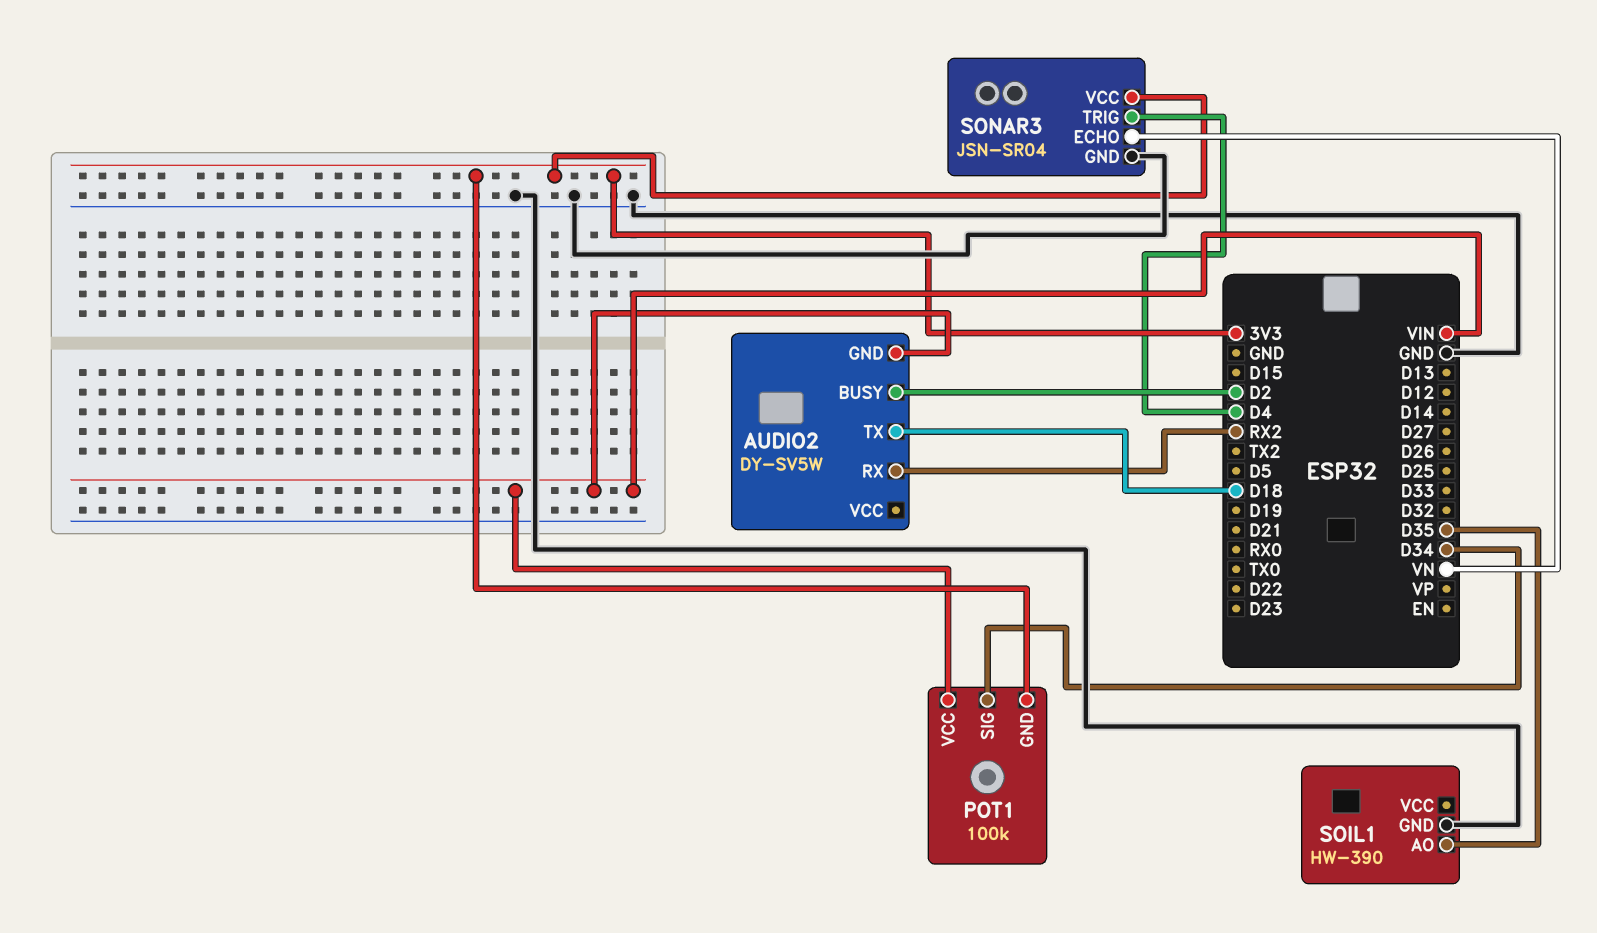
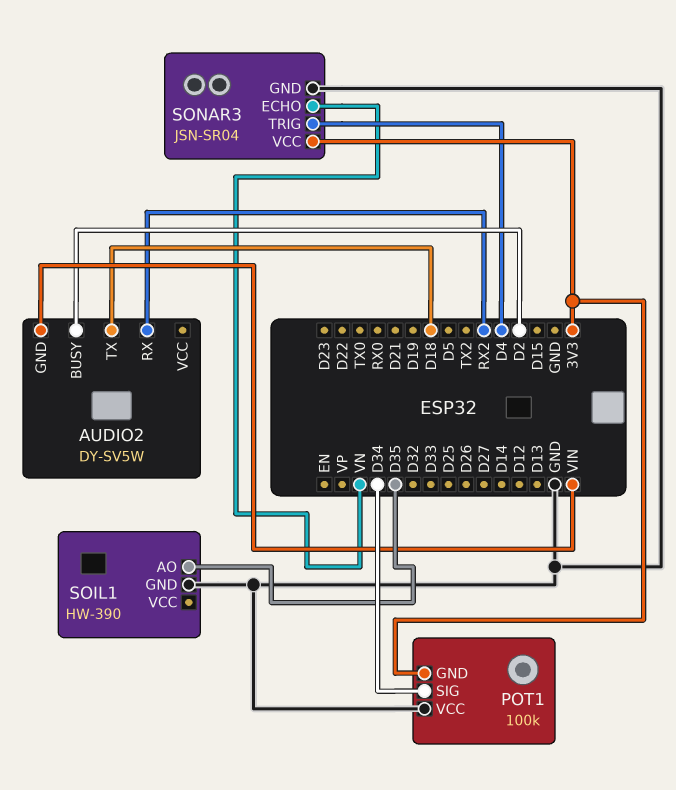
POT1 pin VCC: VIN -> GND

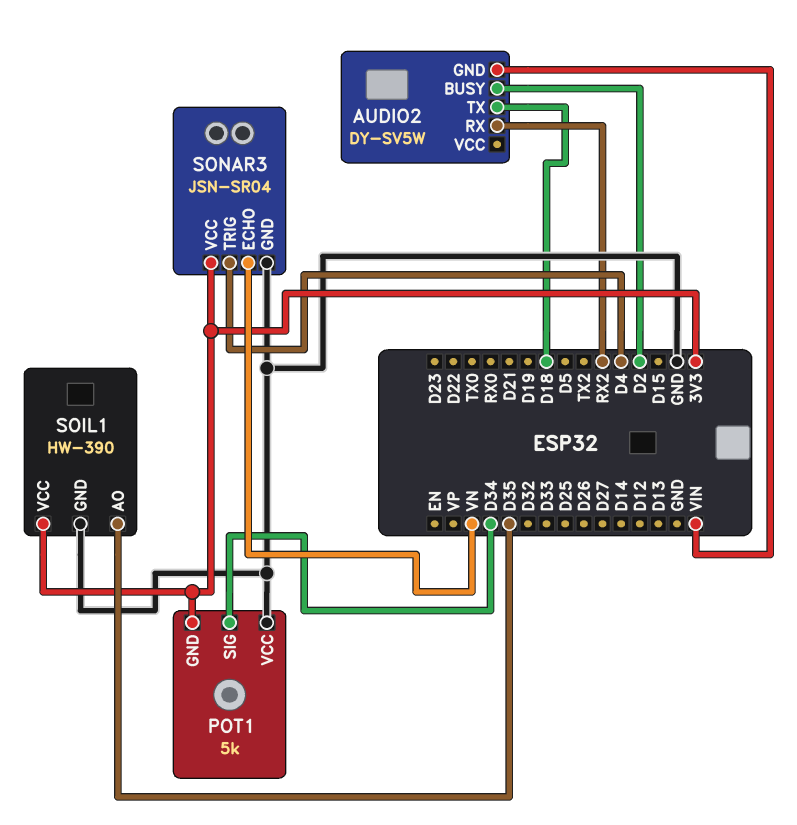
POT1: 100k -> 5k
SOIL1 pin VCC: none -> 3V3

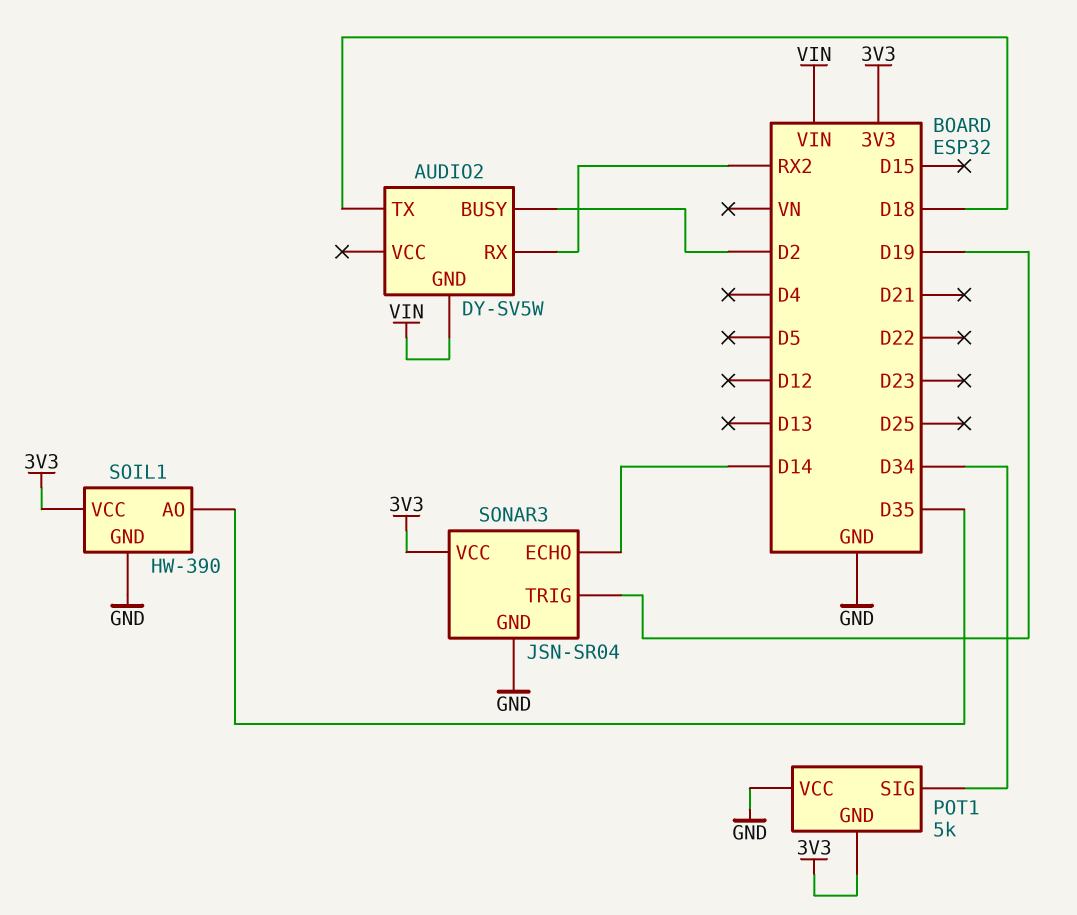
SONAR3 pin ECHO: VN -> D14
SONAR3 pin TRIG: D4 -> D19

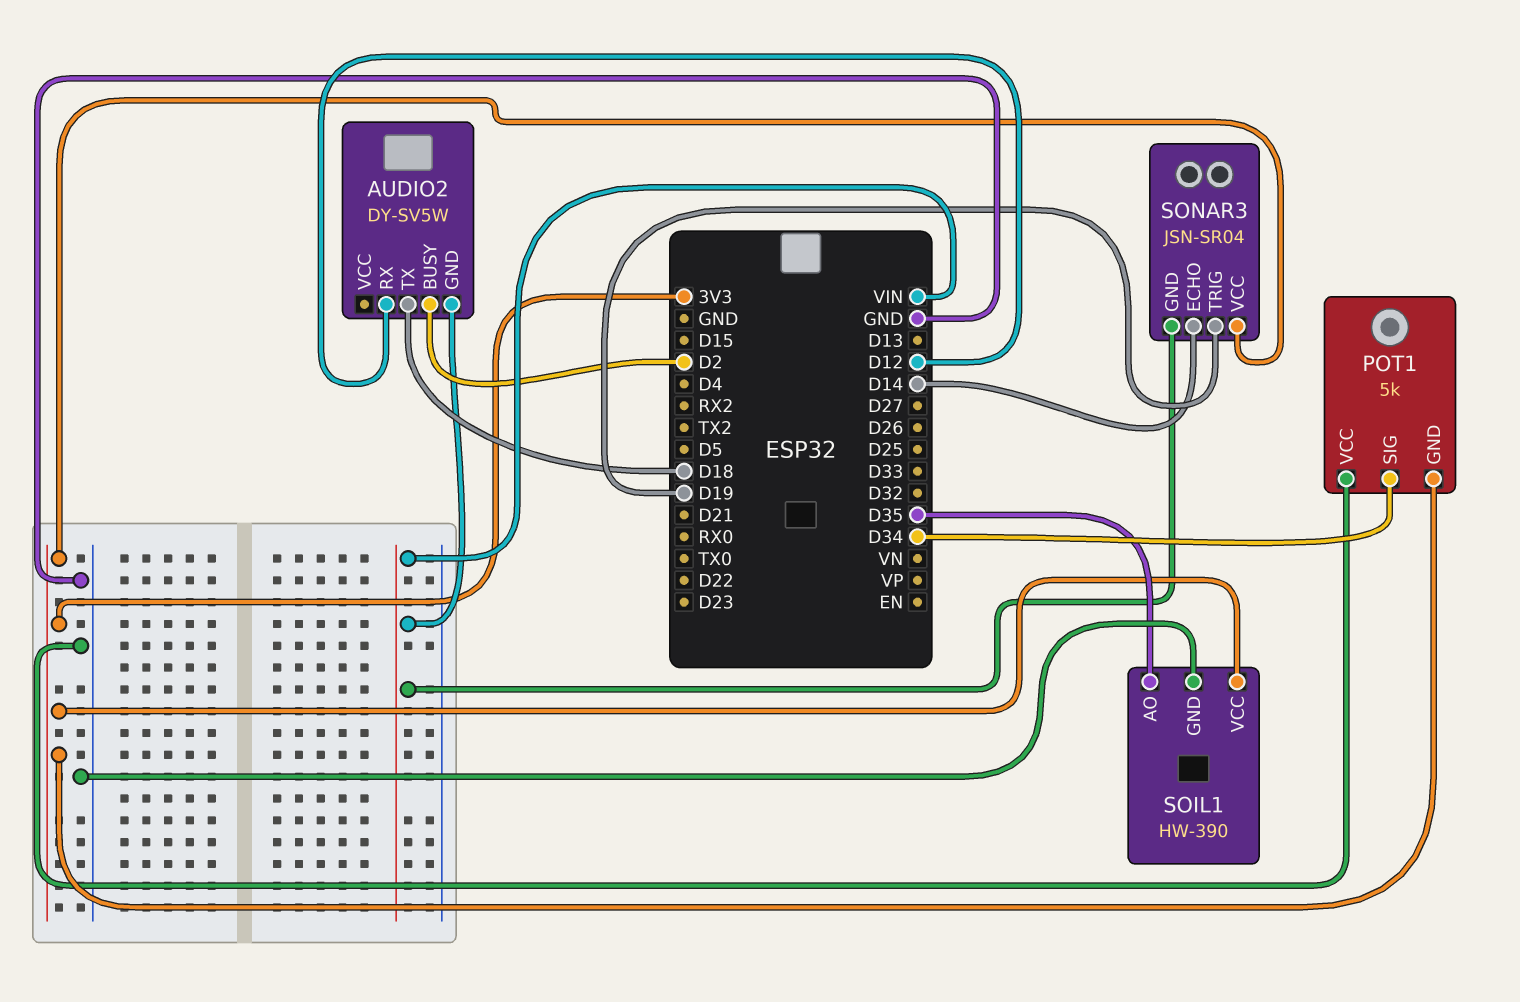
AUDIO2 pin RX: RX2 -> D12
SONAR3 pin GND: GND -> VIN

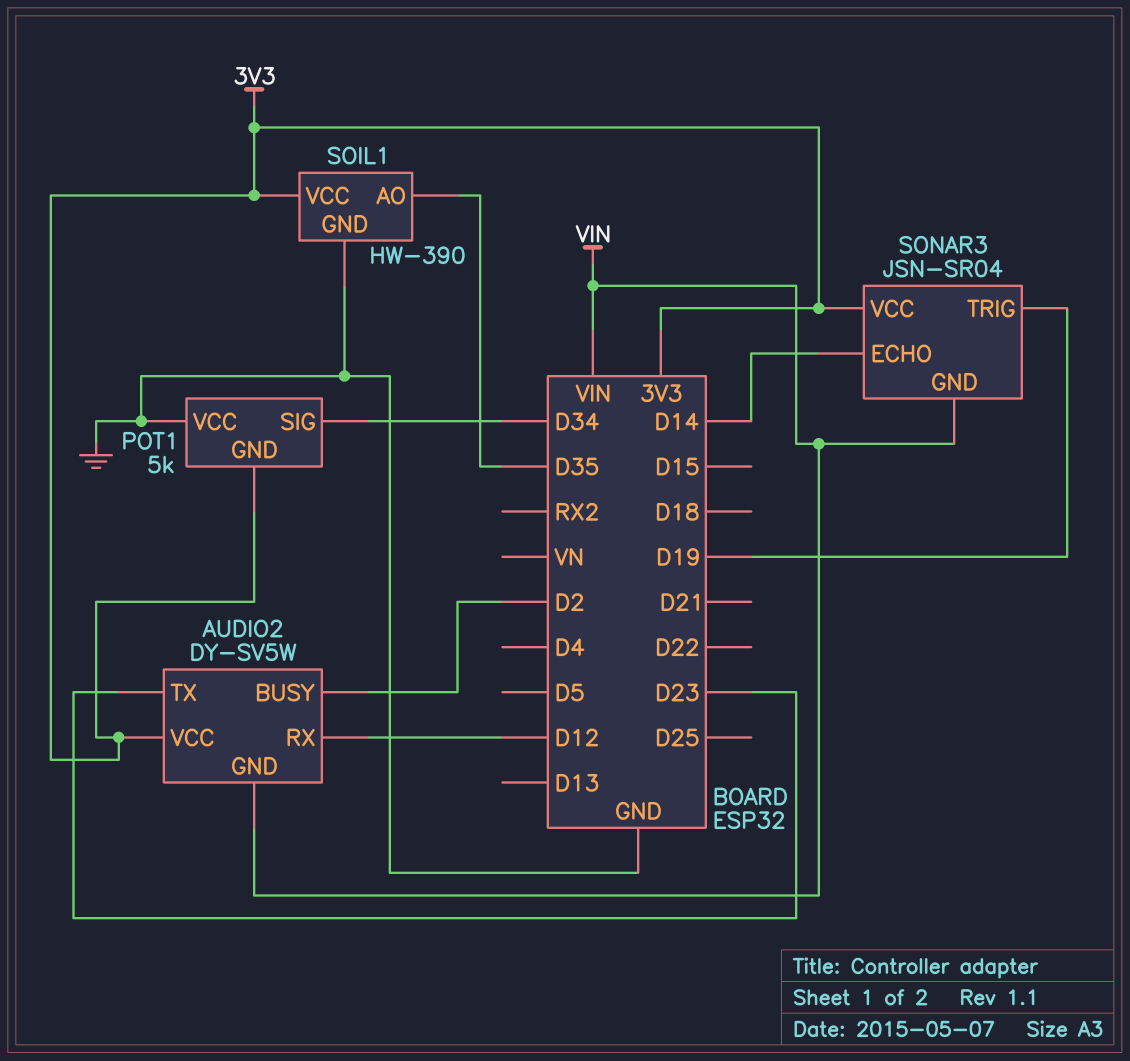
AUDIO2 pin TX: D18 -> D23
AUDIO2 pin VCC: none -> 3V3

